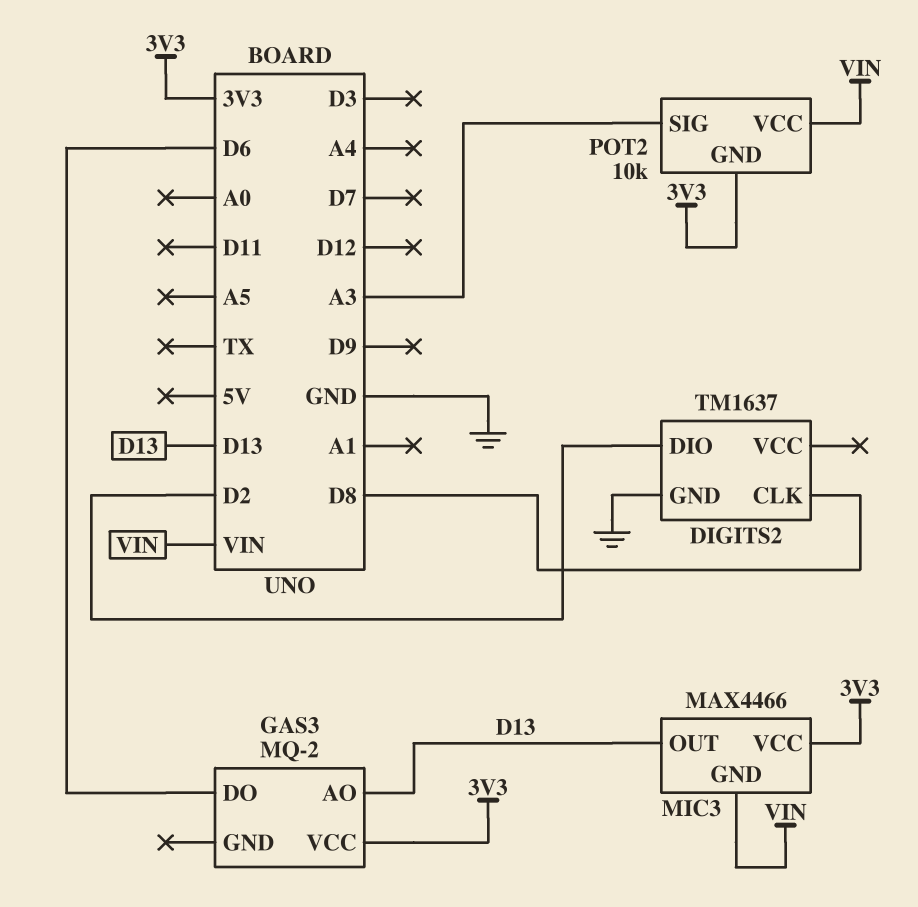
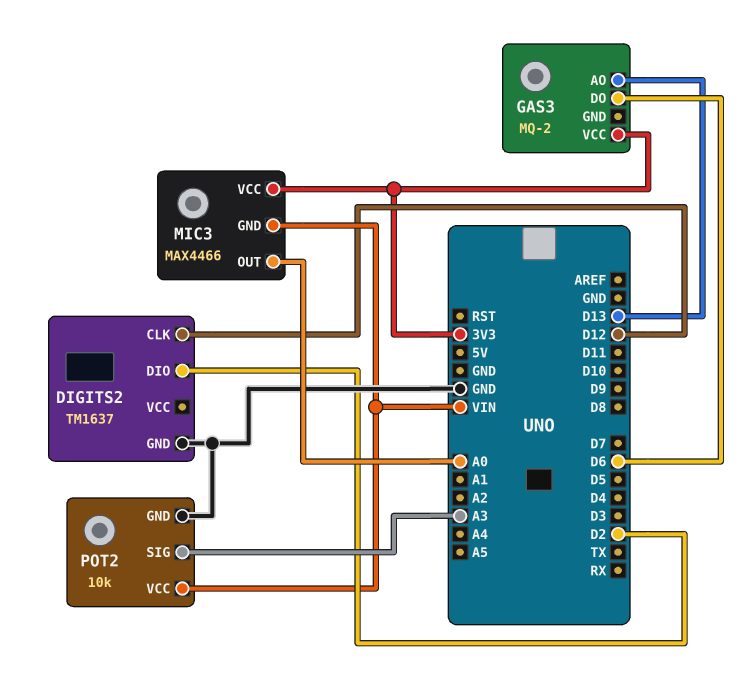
DIGITS2 pin CLK: D8 -> D12
MIC3 pin OUT: D13 -> A0
POT2 pin GND: 3V3 -> GND

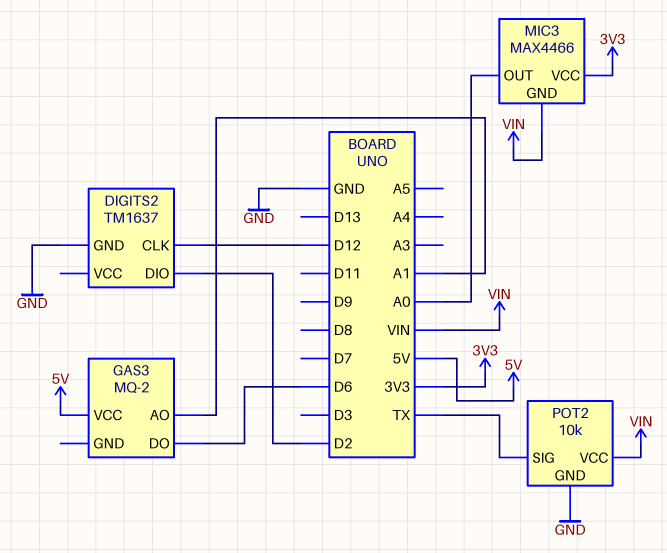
GAS3 pin AO: D13 -> A1
GAS3 pin VCC: 3V3 -> 5V
POT2 pin SIG: A3 -> TX

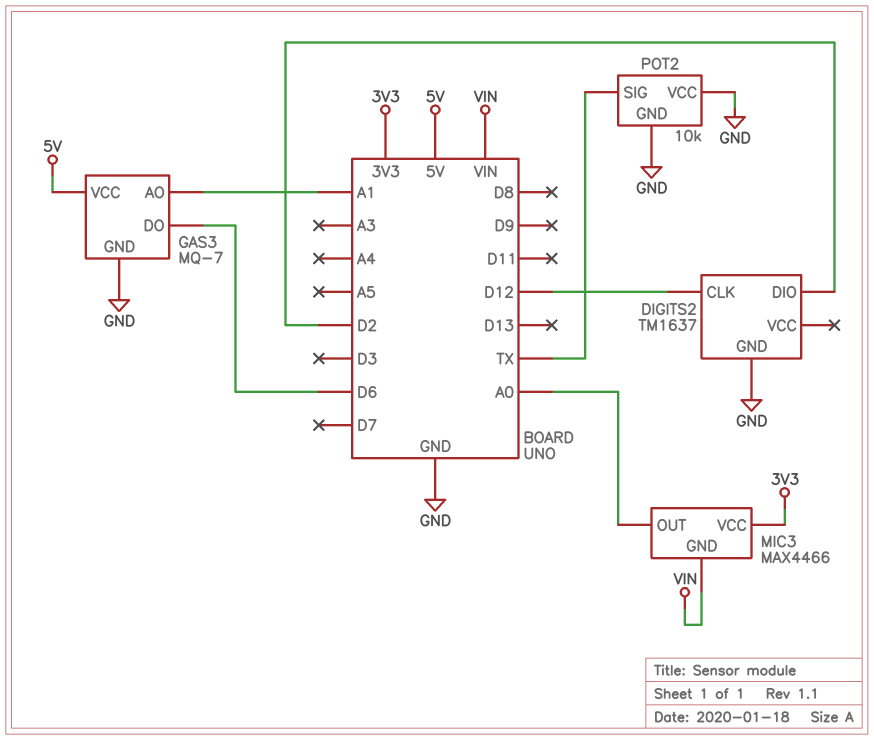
GAS3: MQ-2 -> MQ-7
GAS3 pin GND: none -> GND
POT2 pin VCC: VIN -> GND

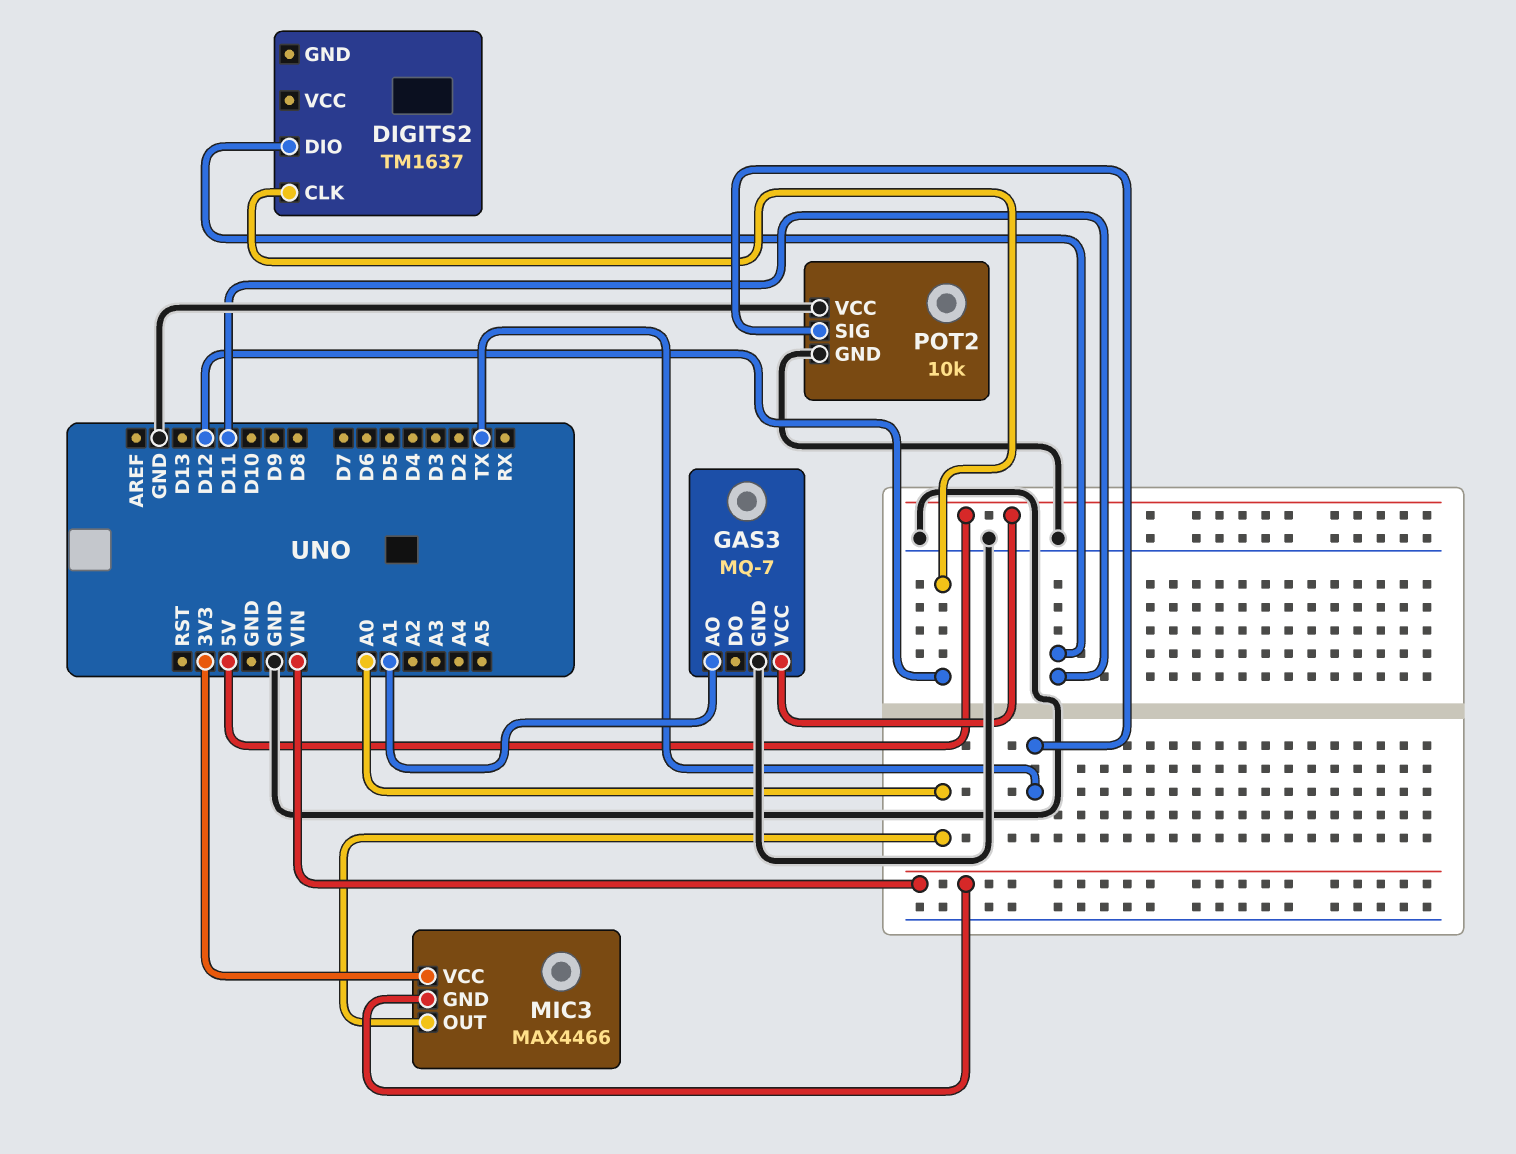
DIGITS2 pin DIO: D2 -> D11
DIGITS2 pin GND: GND -> none
GAS3 pin DO: D6 -> none

